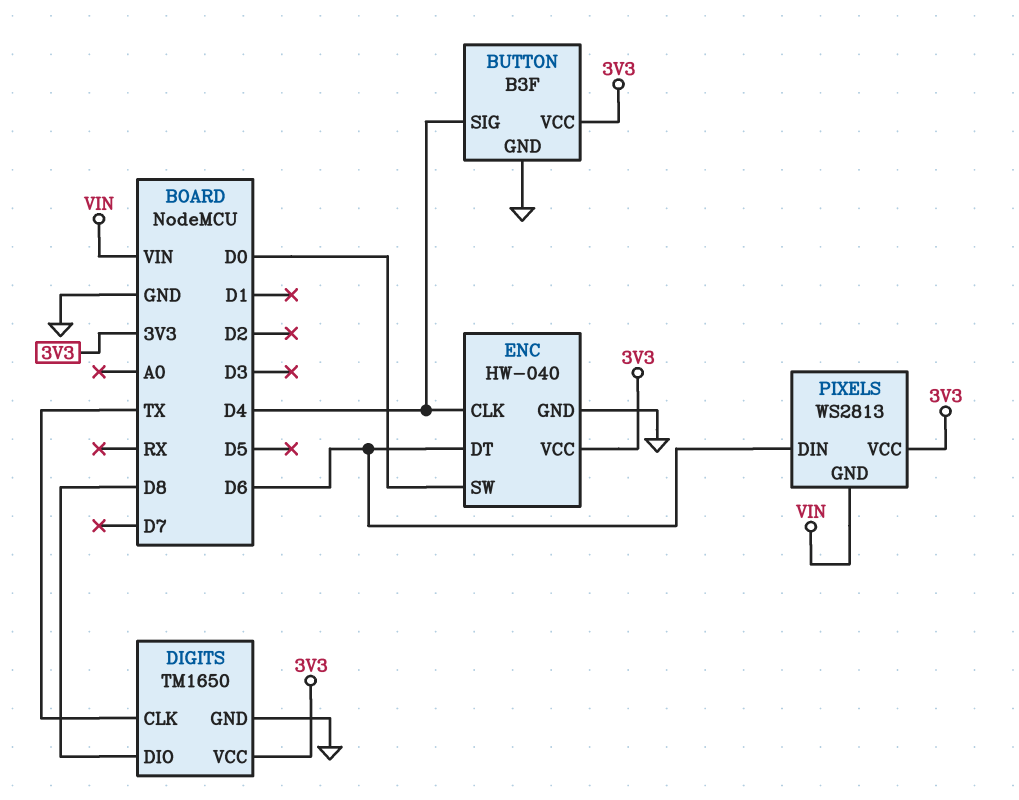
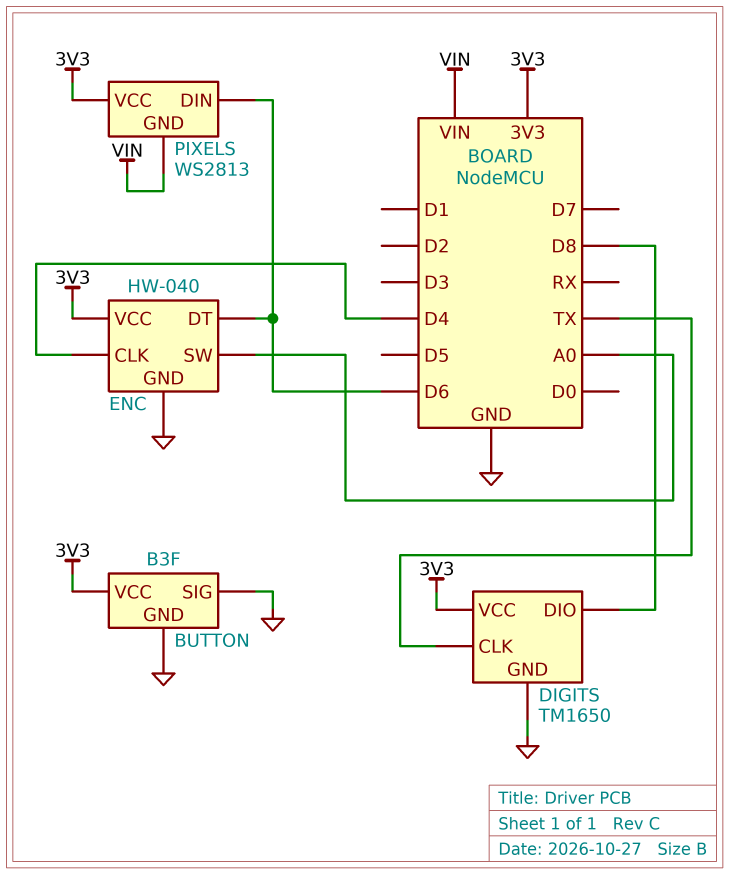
BUTTON pin SIG: D4 -> GND
ENC pin SW: D0 -> A0

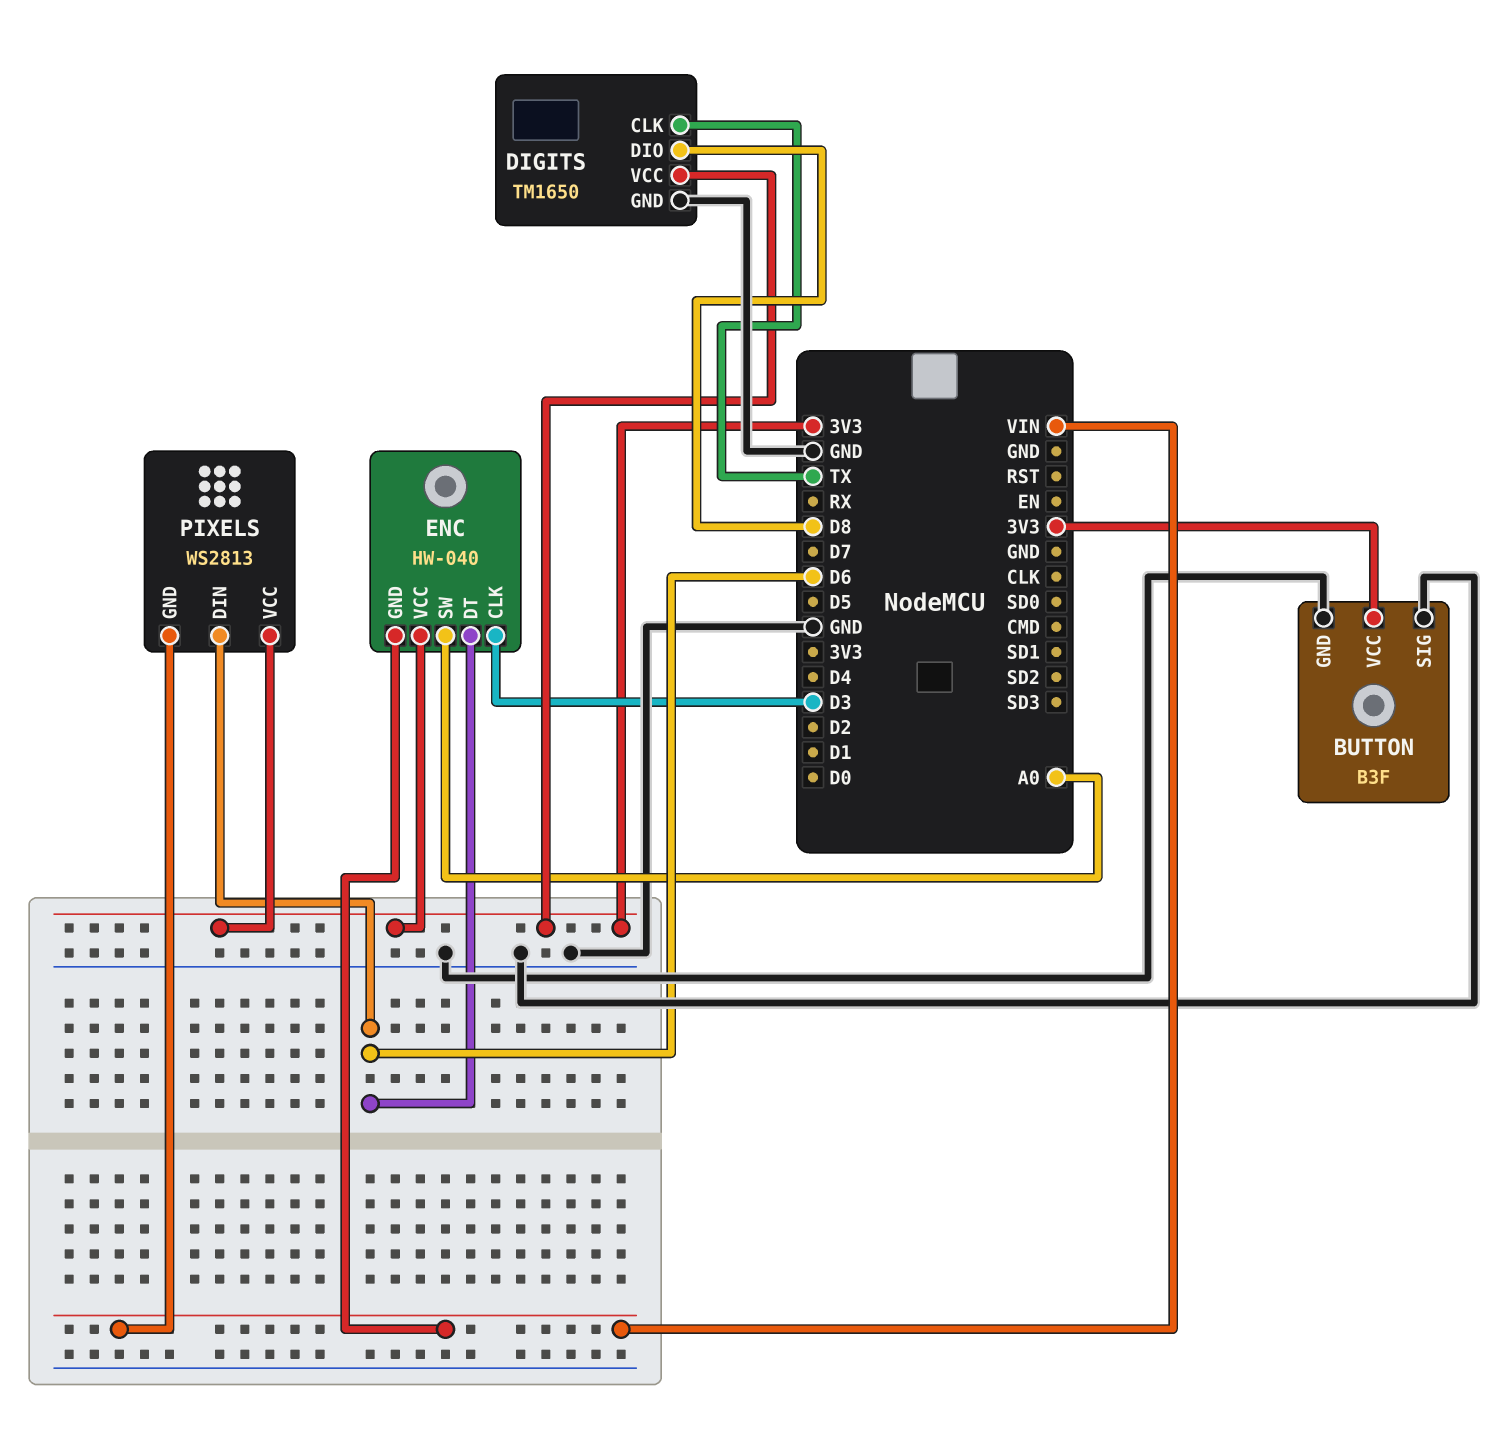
ENC pin CLK: D4 -> D3
ENC pin GND: GND -> VIN

